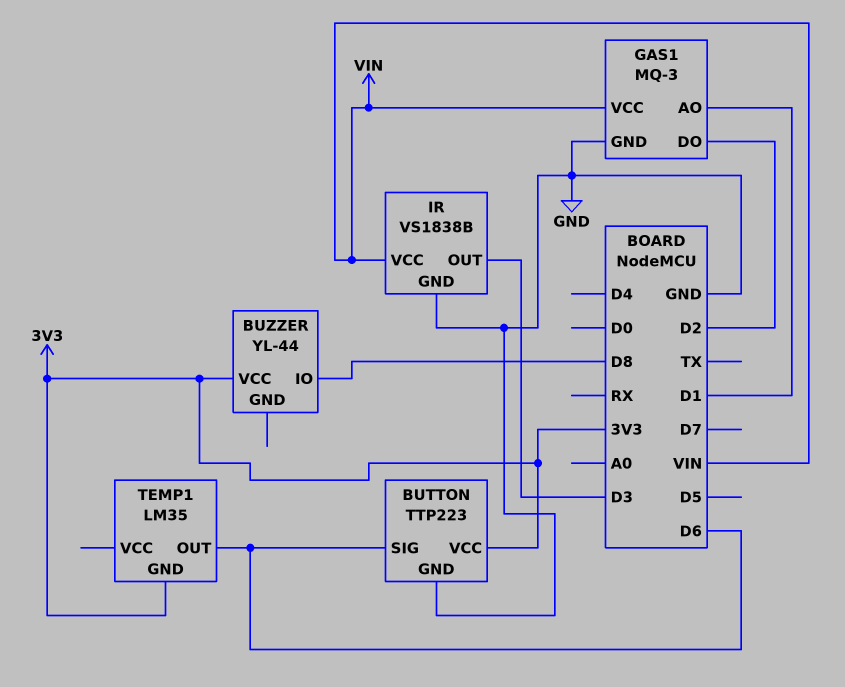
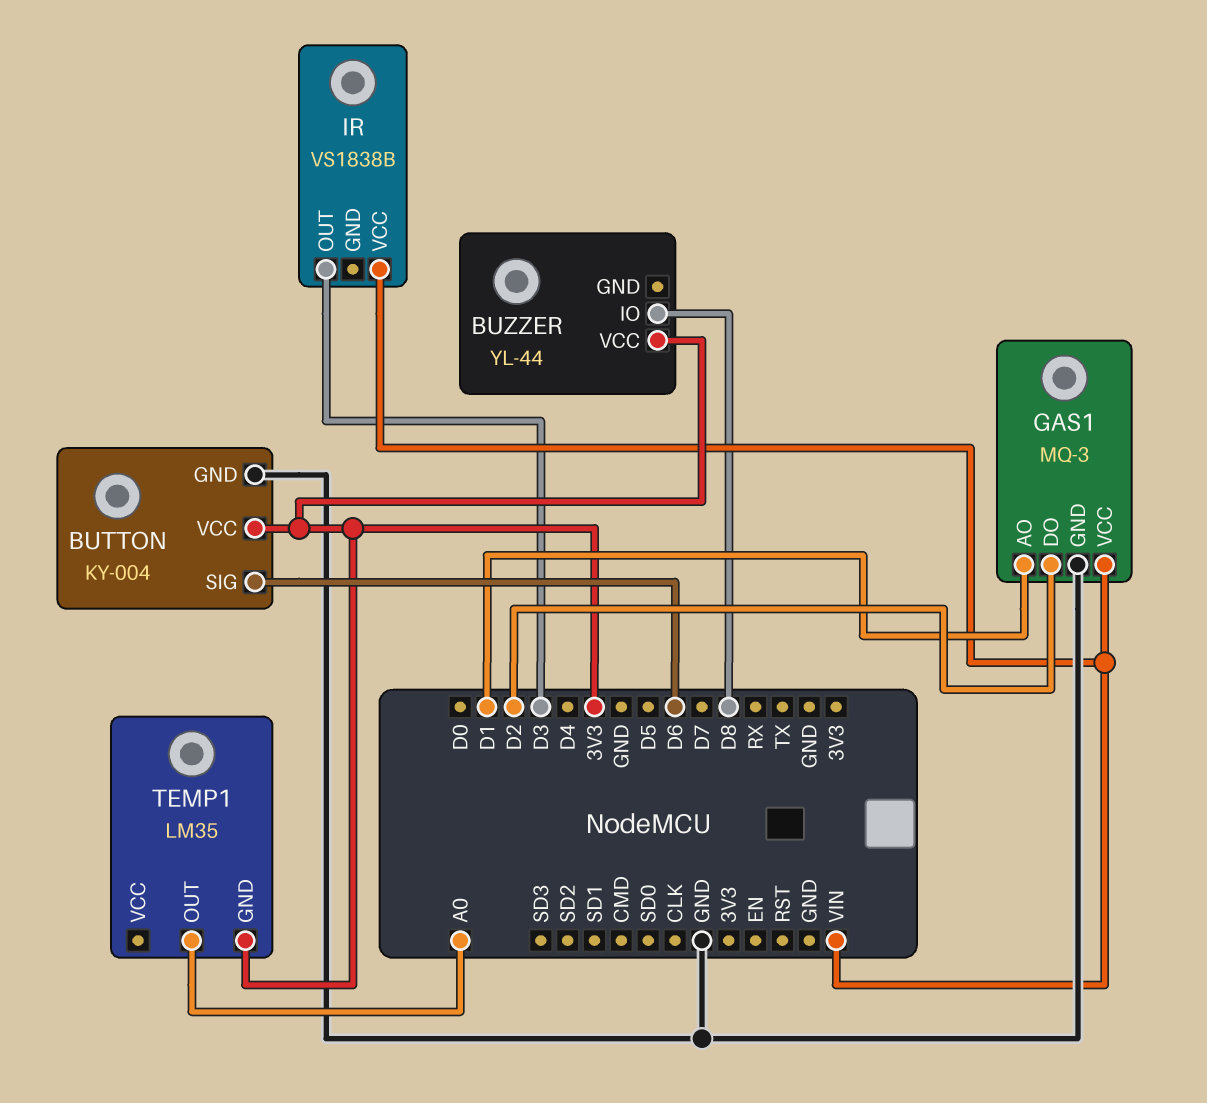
BUTTON: TTP223 -> KY-004
IR pin GND: GND -> none
TEMP1 pin OUT: D6 -> A0

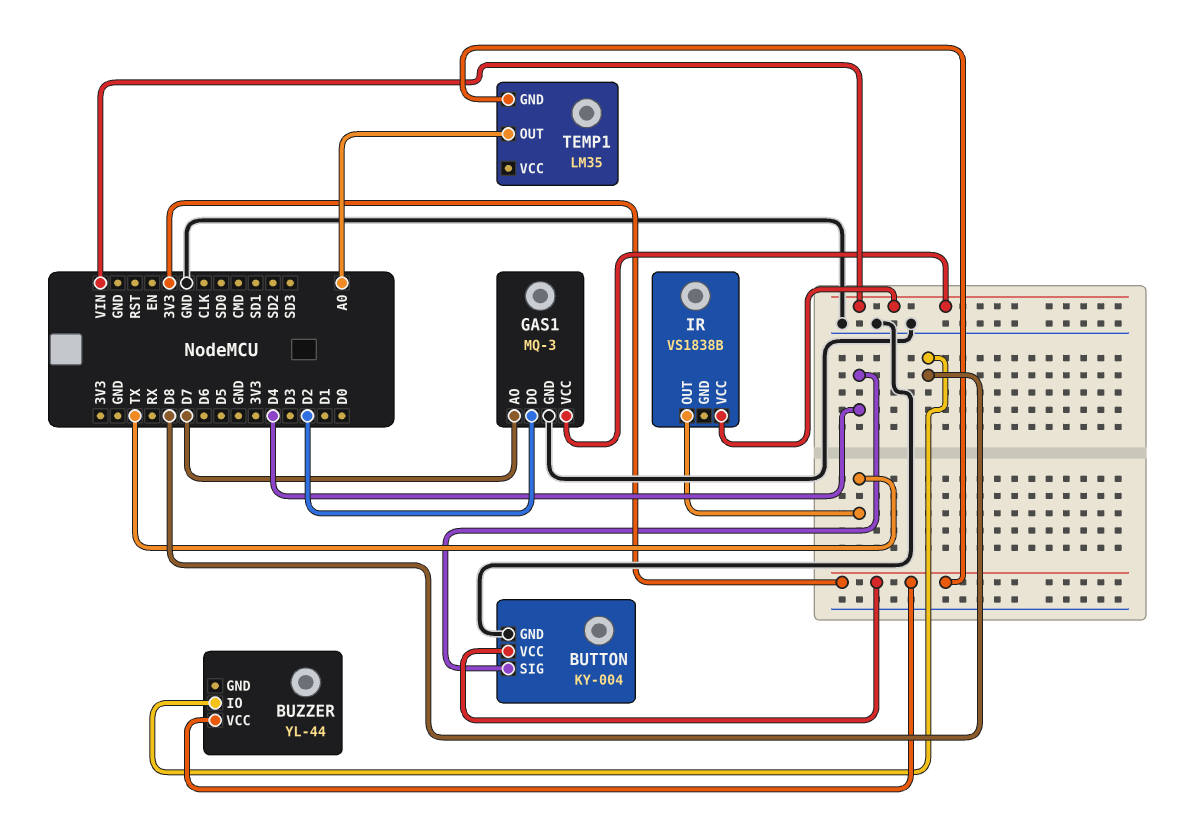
BUTTON pin SIG: D6 -> D4
GAS1 pin AO: D1 -> D7
IR pin OUT: D3 -> TX

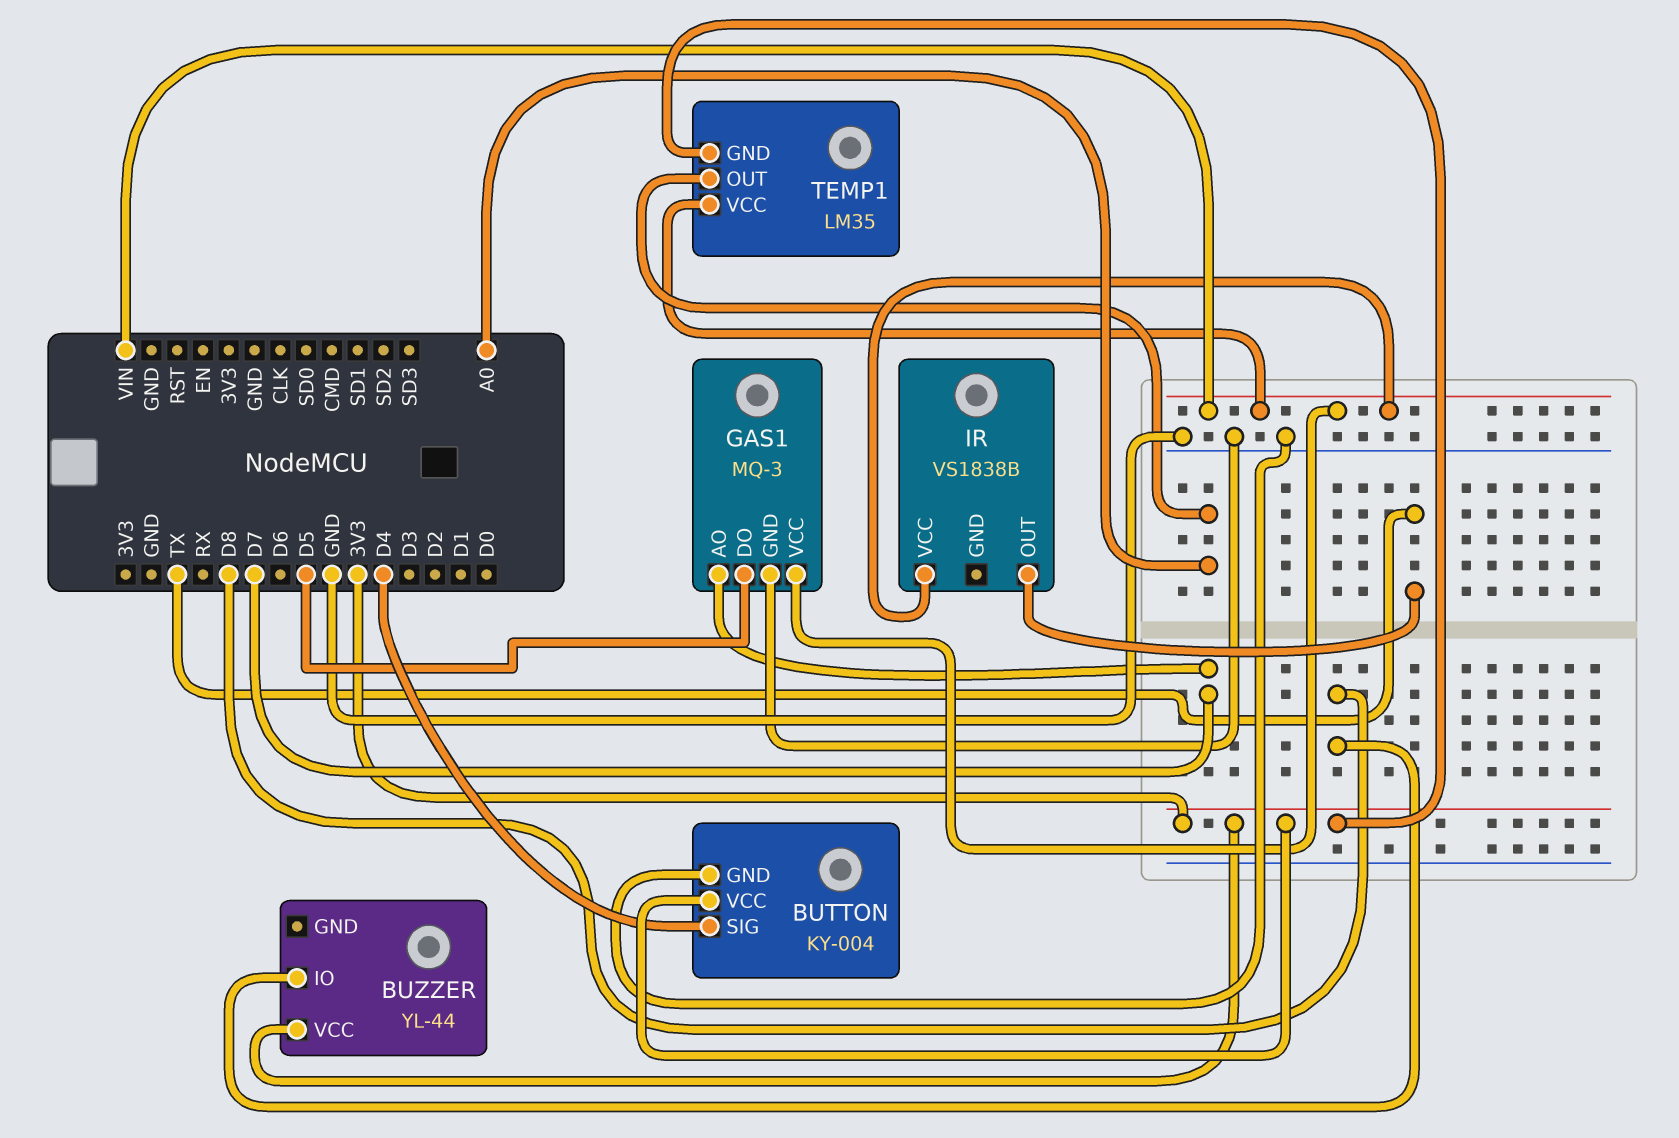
GAS1 pin DO: D2 -> D5
TEMP1 pin VCC: none -> VIN

